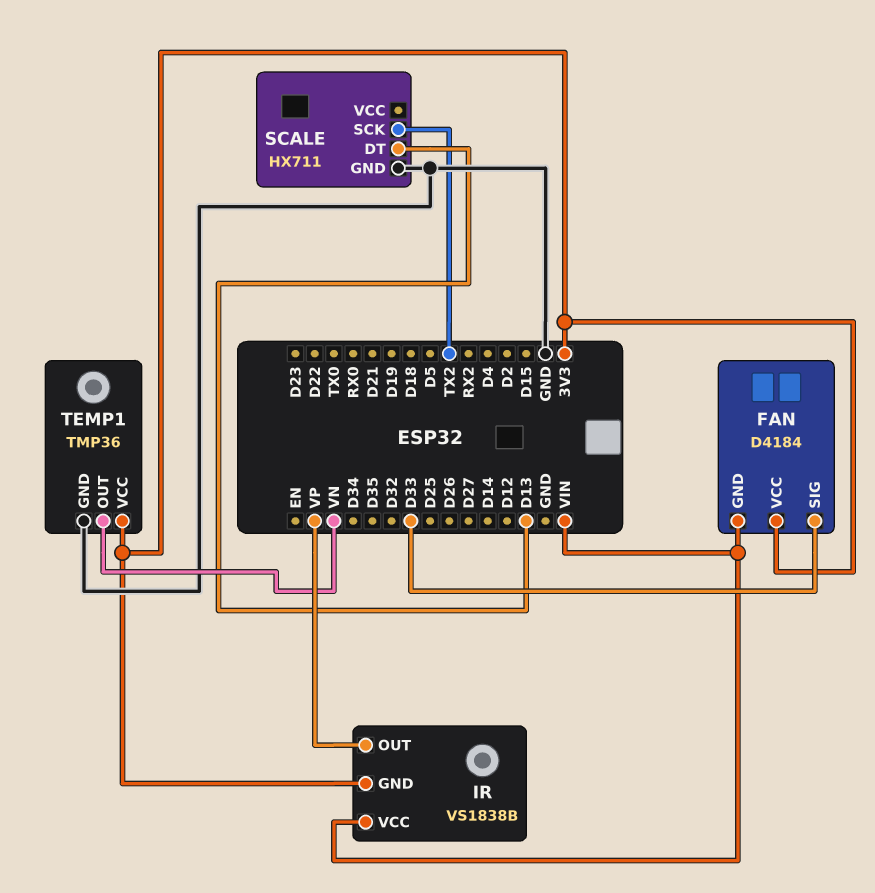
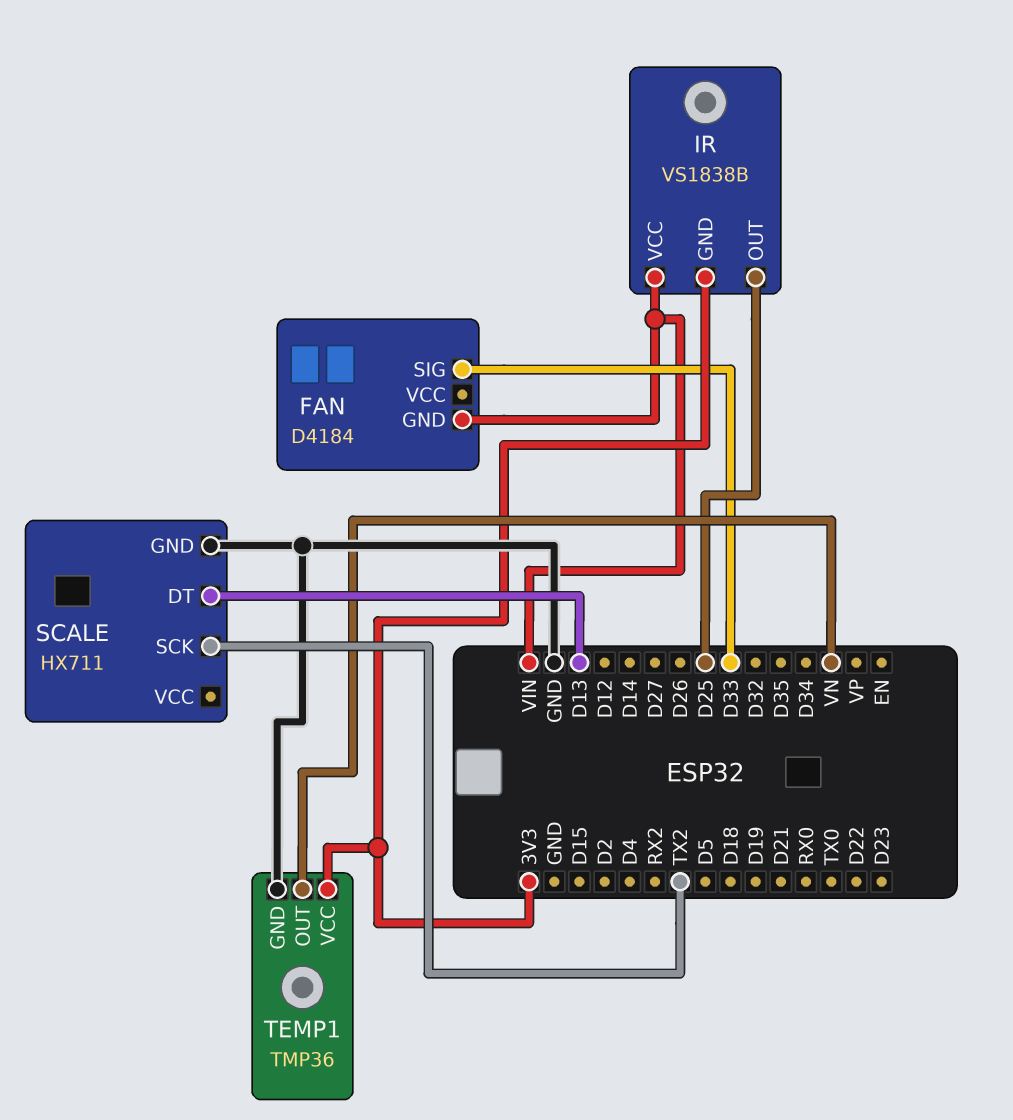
FAN pin VCC: 3V3 -> none
IR pin OUT: VP -> D25

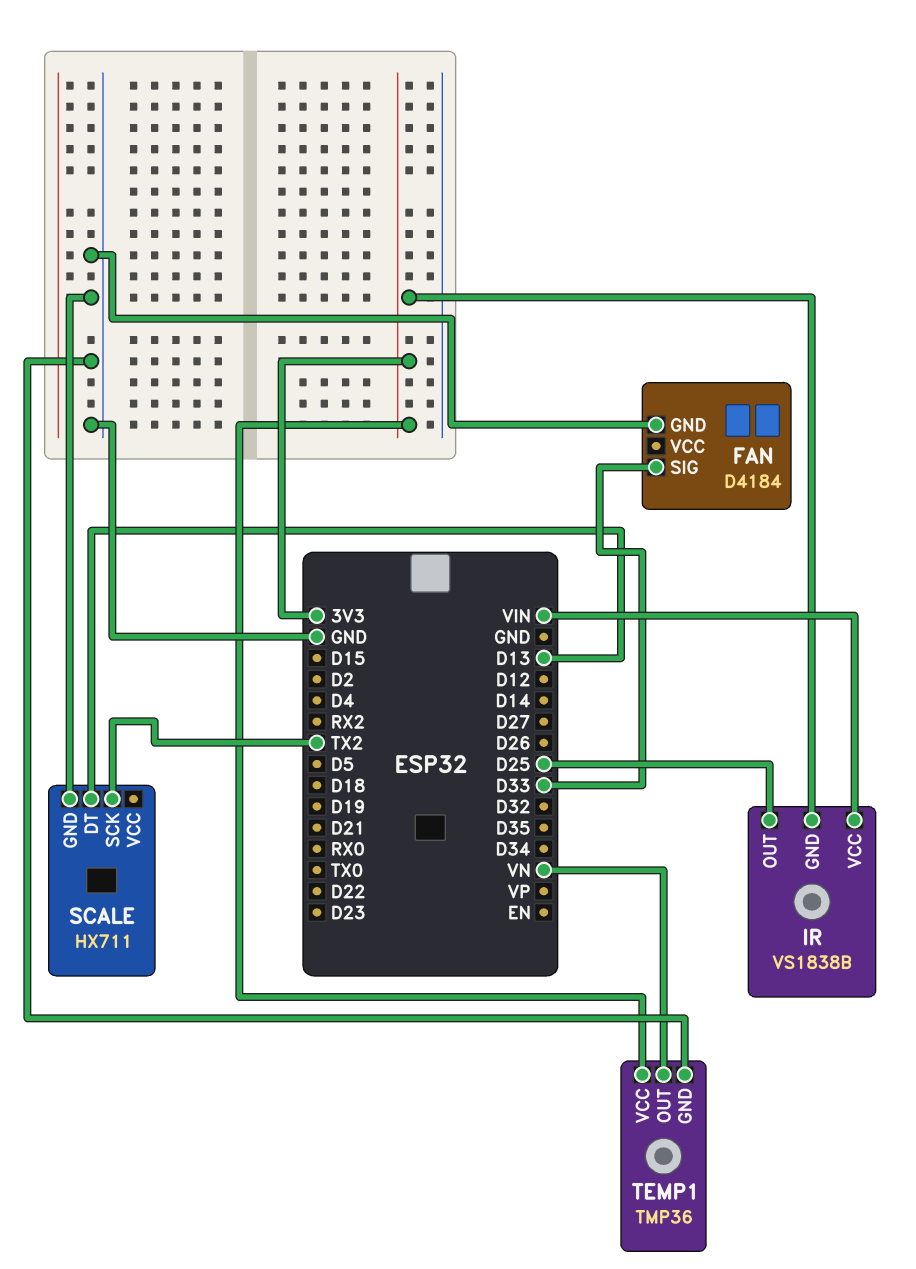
FAN pin GND: VIN -> GND

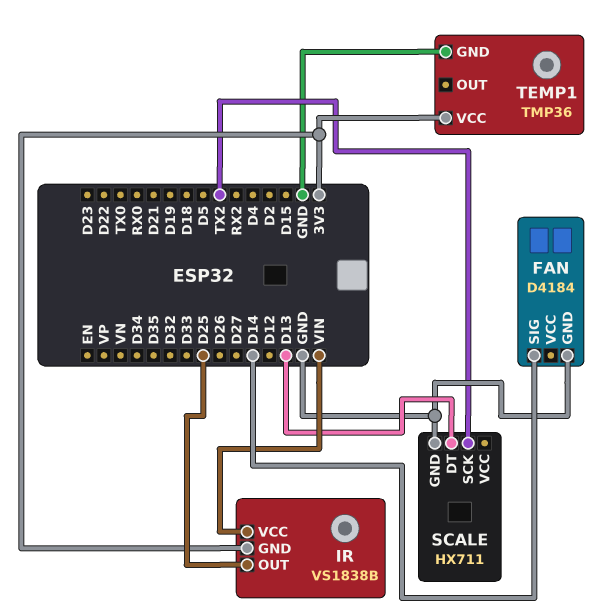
FAN pin SIG: D33 -> D14
TEMP1 pin OUT: VN -> none

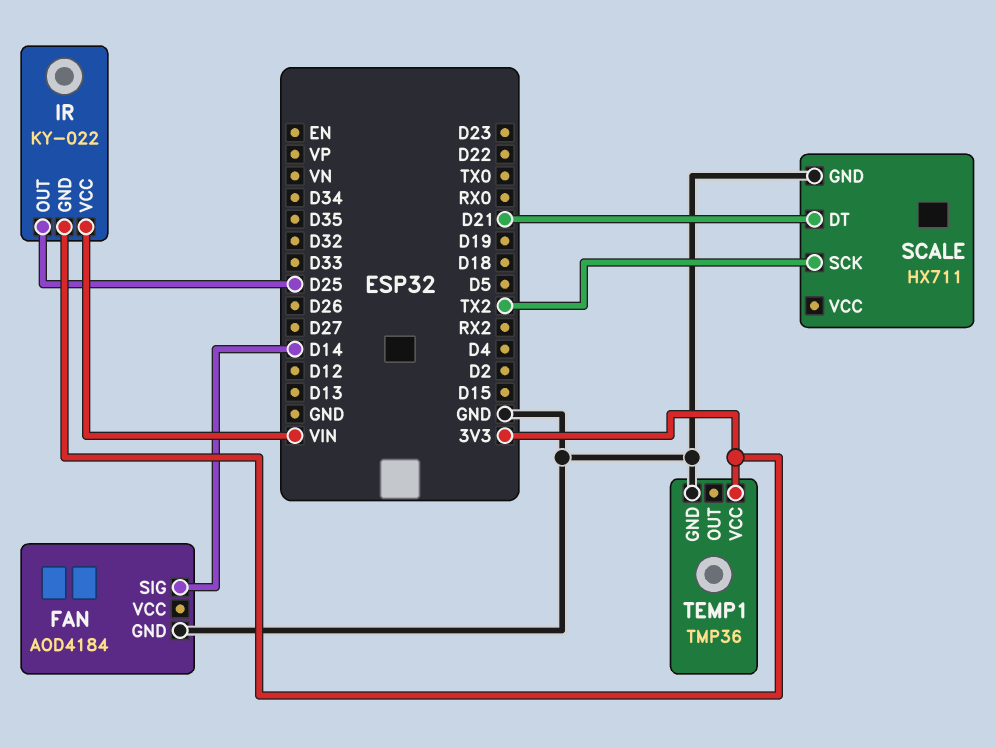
FAN: D4184 -> AOD4184
IR: VS1838B -> KY-022
SCALE pin DT: D13 -> D21

